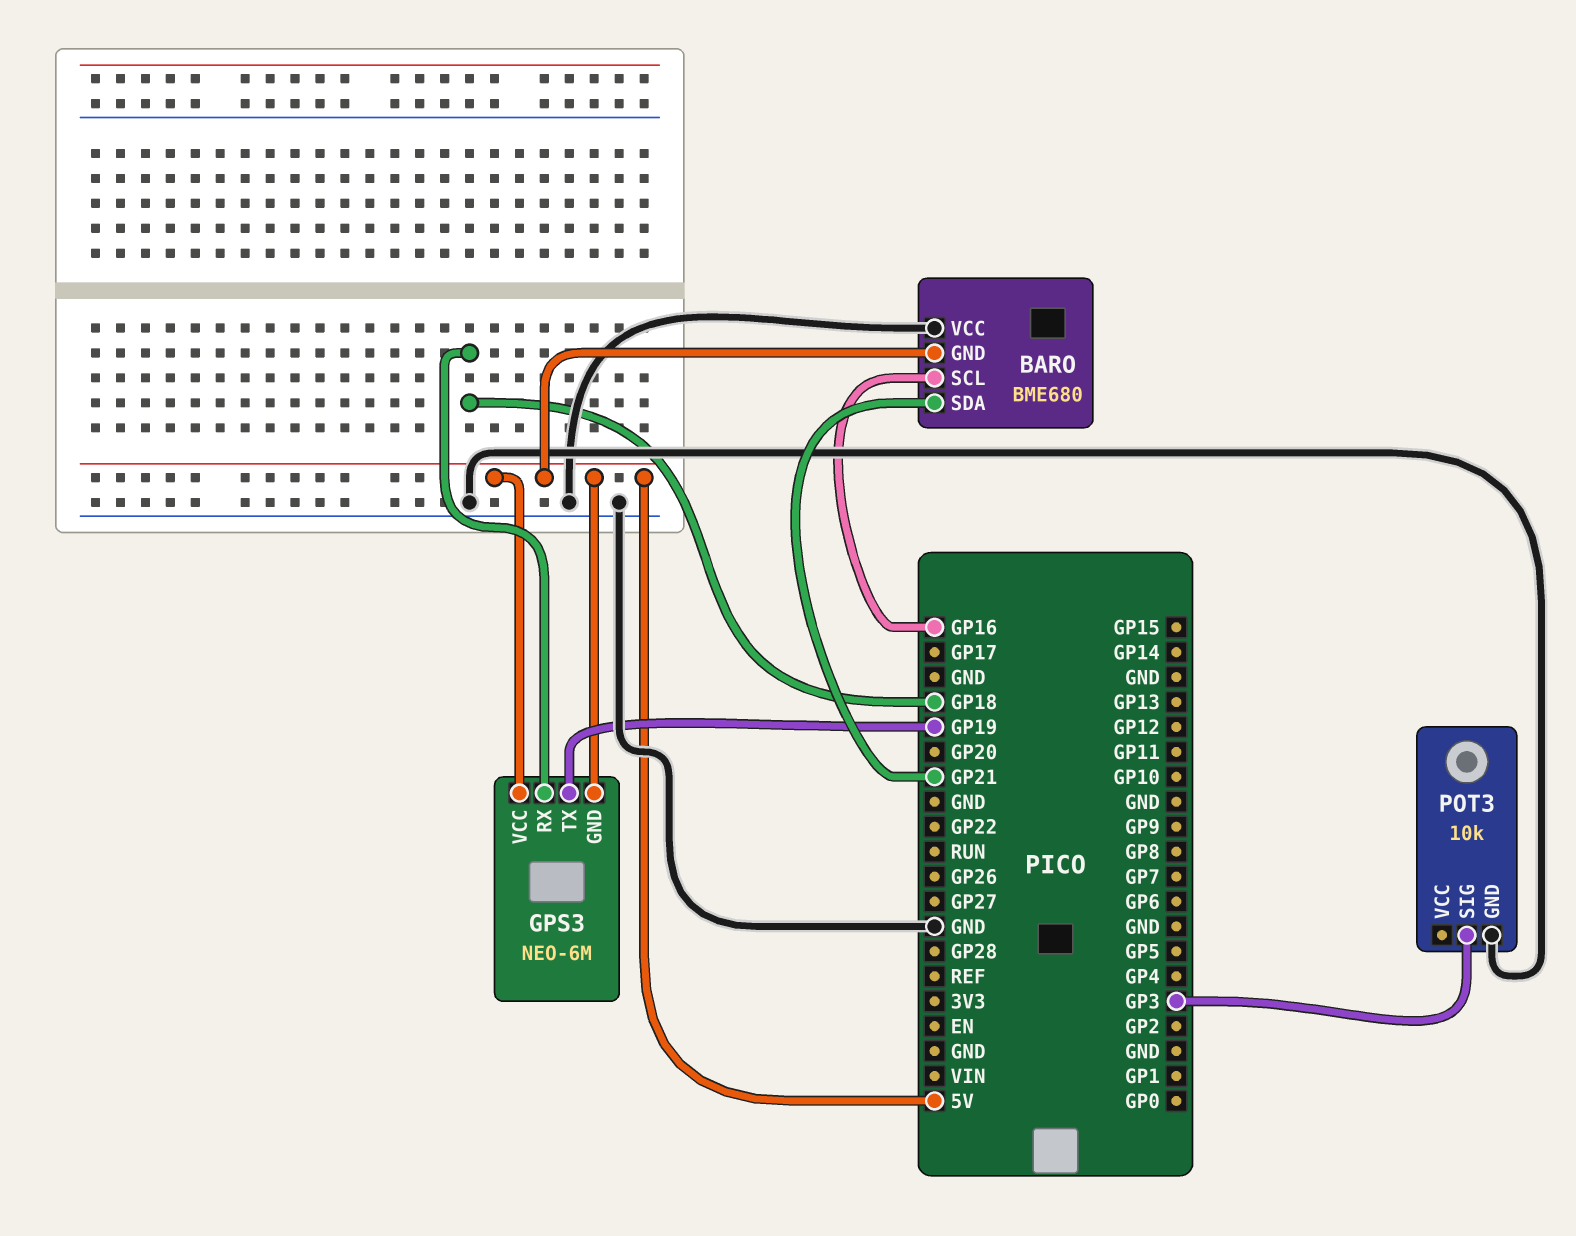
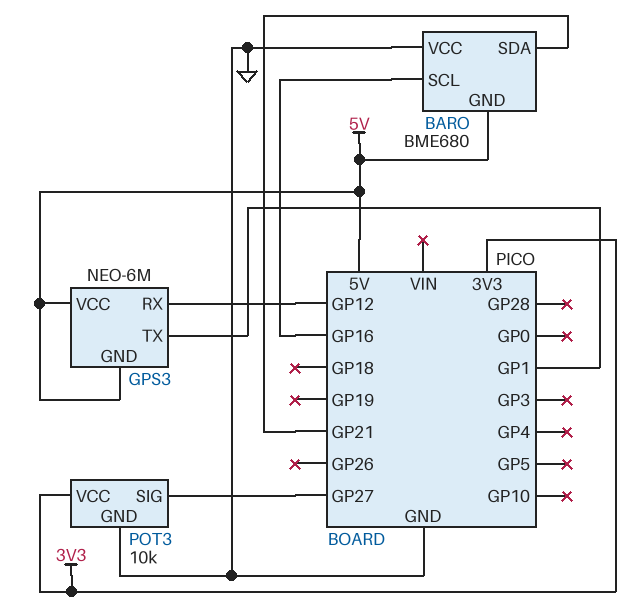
GPS3 pin RX: GP18 -> GP12
GPS3 pin TX: GP19 -> GP1
POT3 pin SIG: GP3 -> GP27
POT3 pin VCC: none -> 3V3

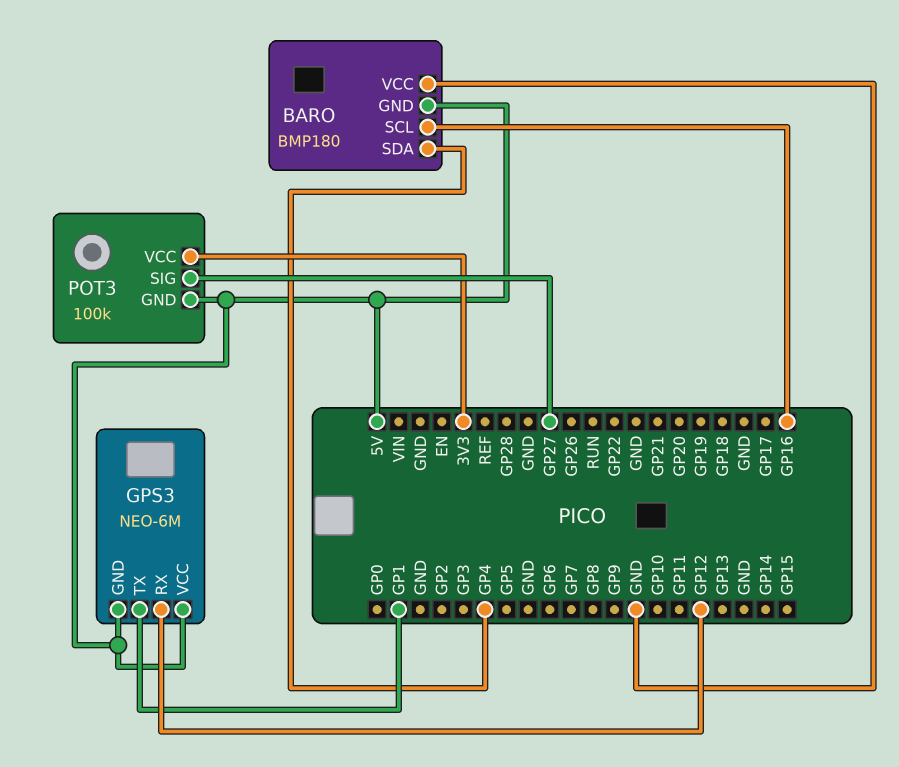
BARO: BME680 -> BMP180
BARO pin SDA: GP21 -> GP4
POT3: 10k -> 100k
POT3 pin GND: GND -> 5V

